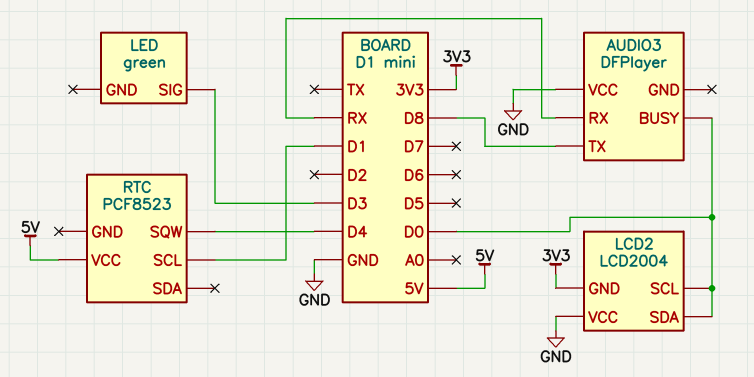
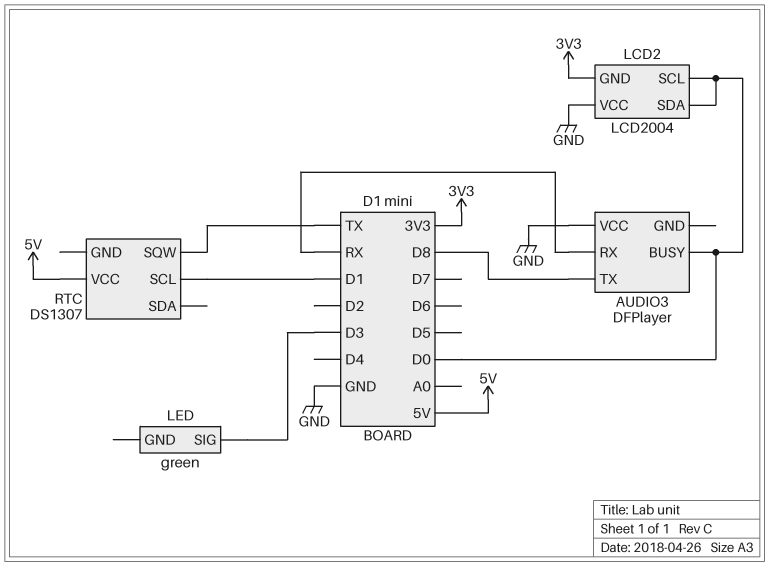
RTC: PCF8523 -> DS1307
RTC pin SQW: D4 -> TX

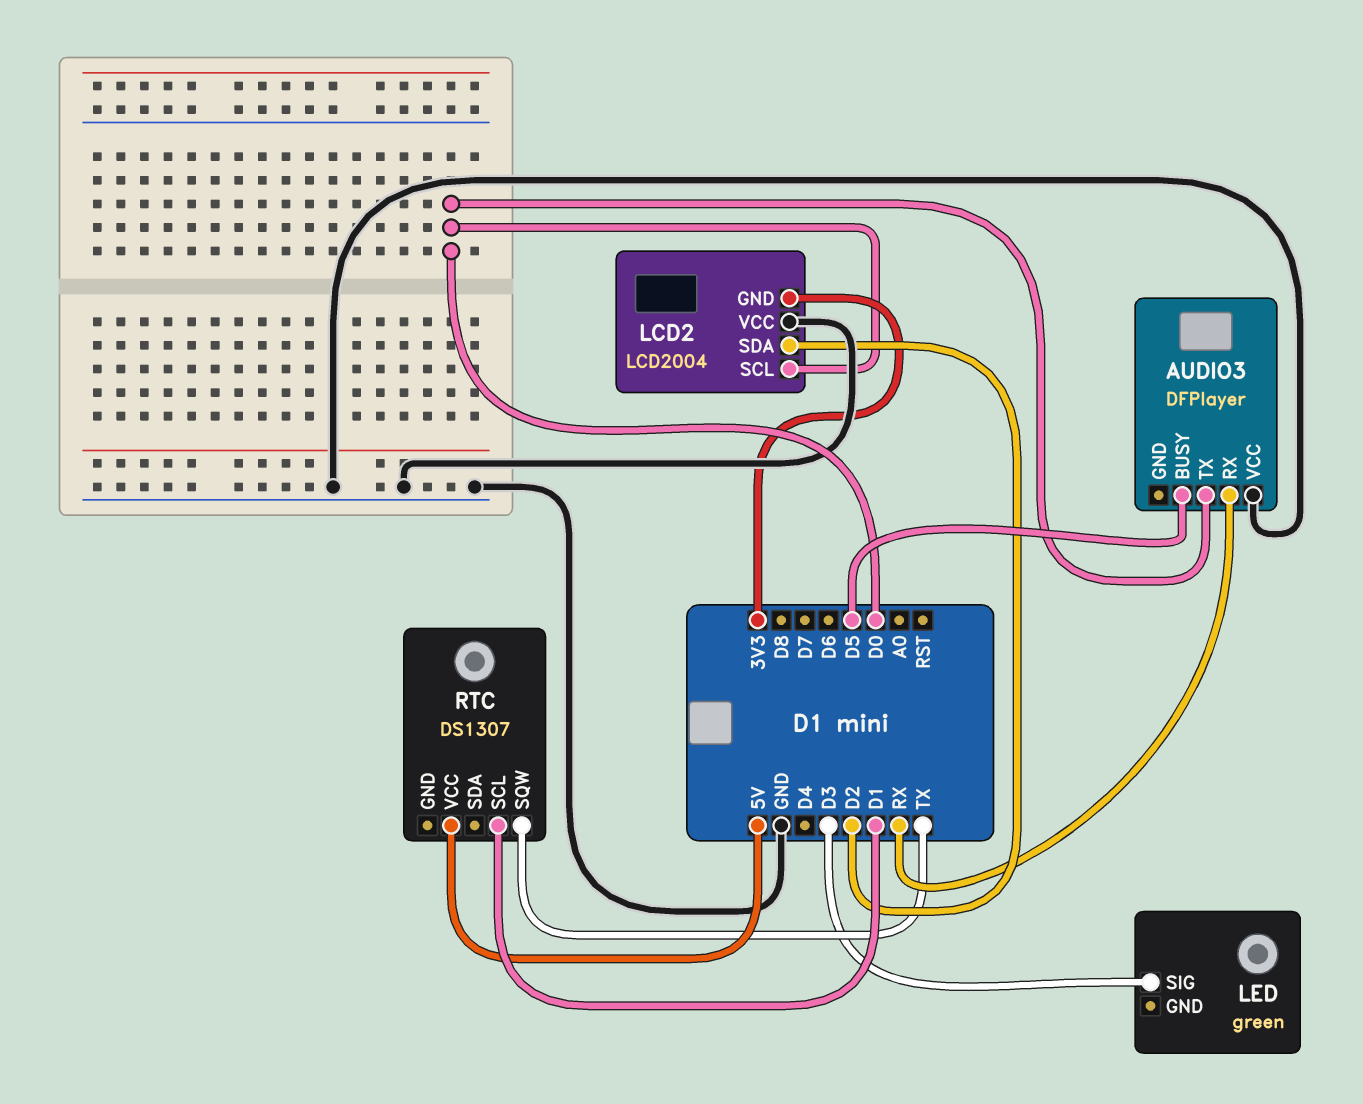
AUDIO3 pin BUSY: D0 -> D5
AUDIO3 pin TX: D8 -> D0
LCD2 pin SDA: D0 -> D2

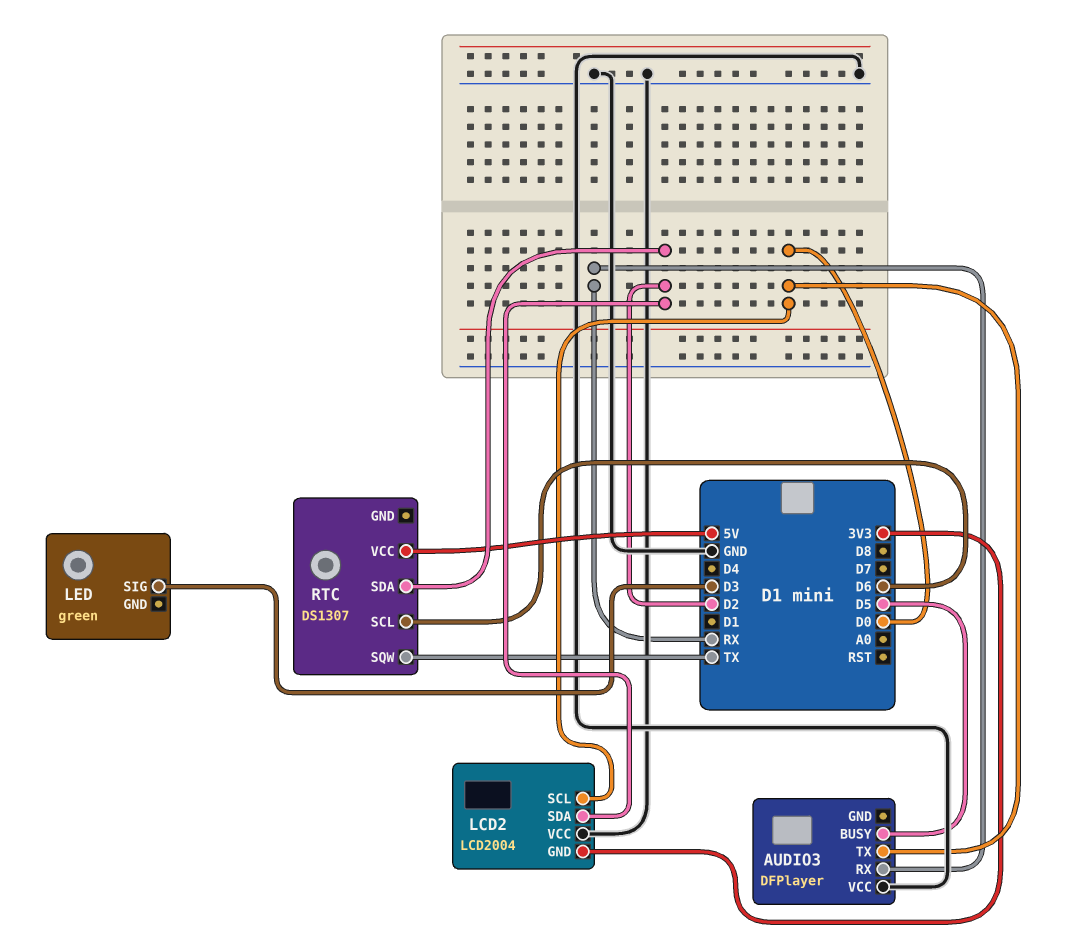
RTC pin SCL: D1 -> D6
RTC pin SDA: none -> D2

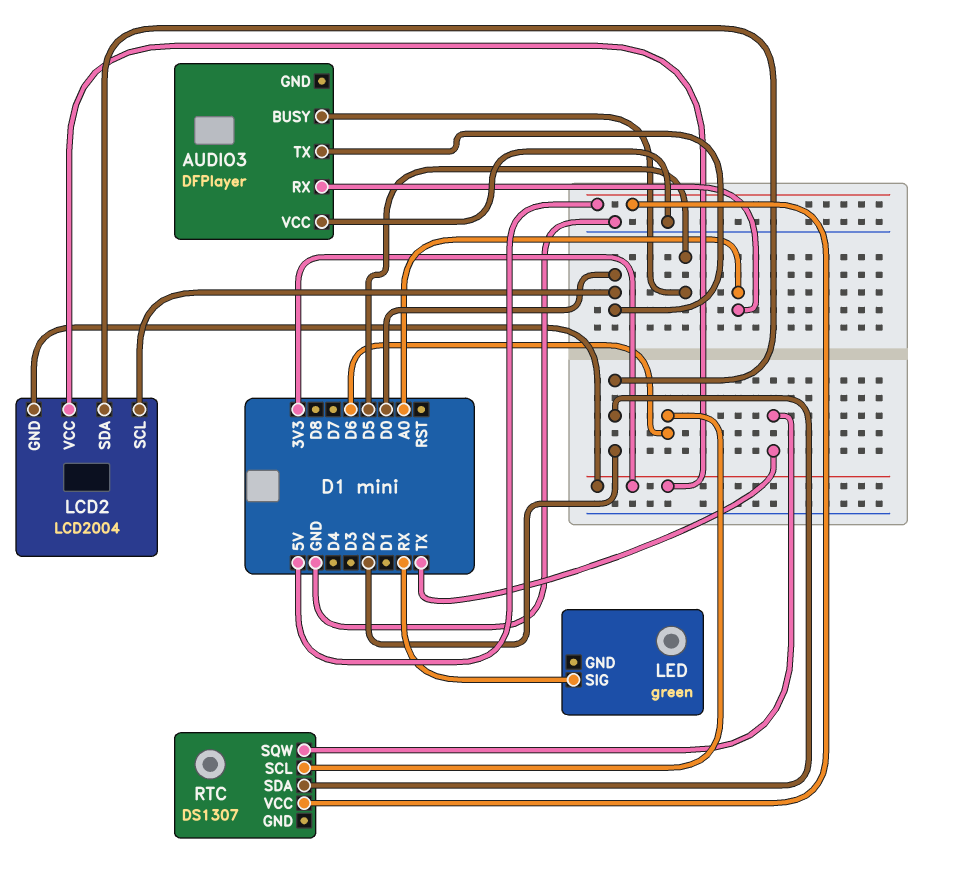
AUDIO3 pin RX: RX -> A0
LCD2 pin VCC: GND -> 3V3
LED pin SIG: D3 -> RX

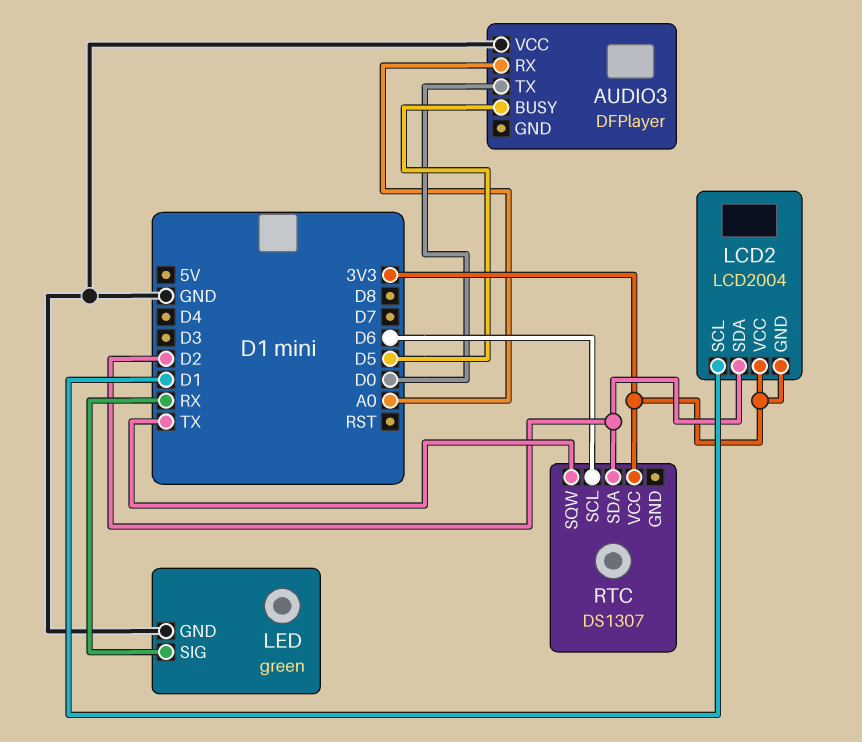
LCD2 pin SCL: D0 -> D1
LED pin GND: none -> GND
RTC pin VCC: 5V -> 3V3

